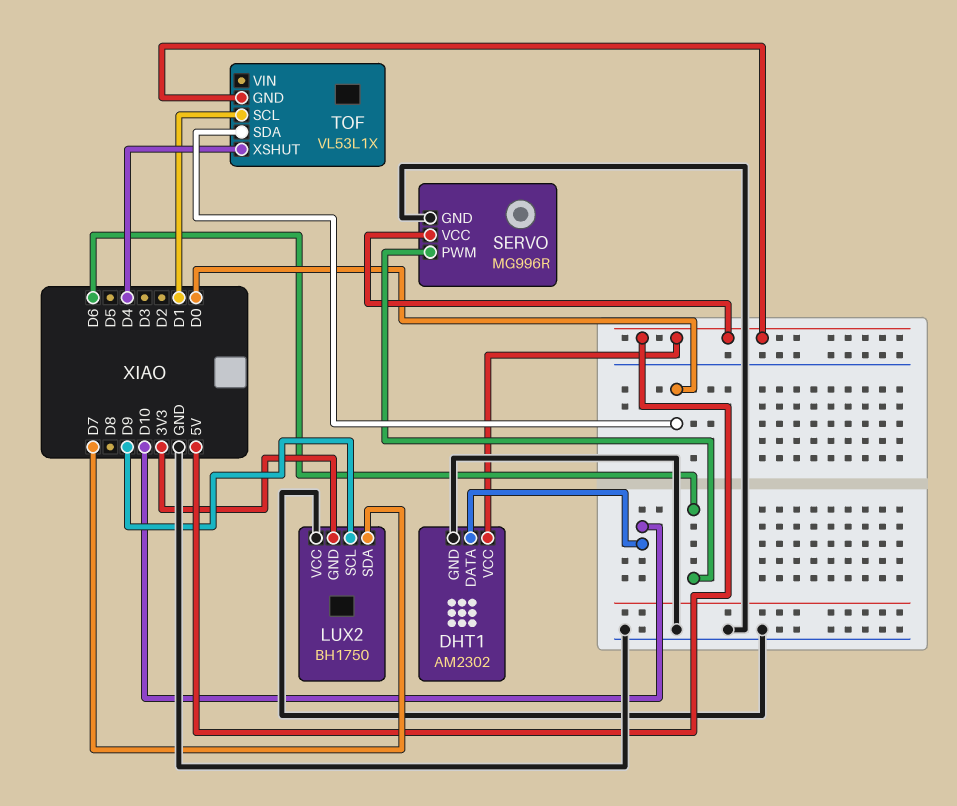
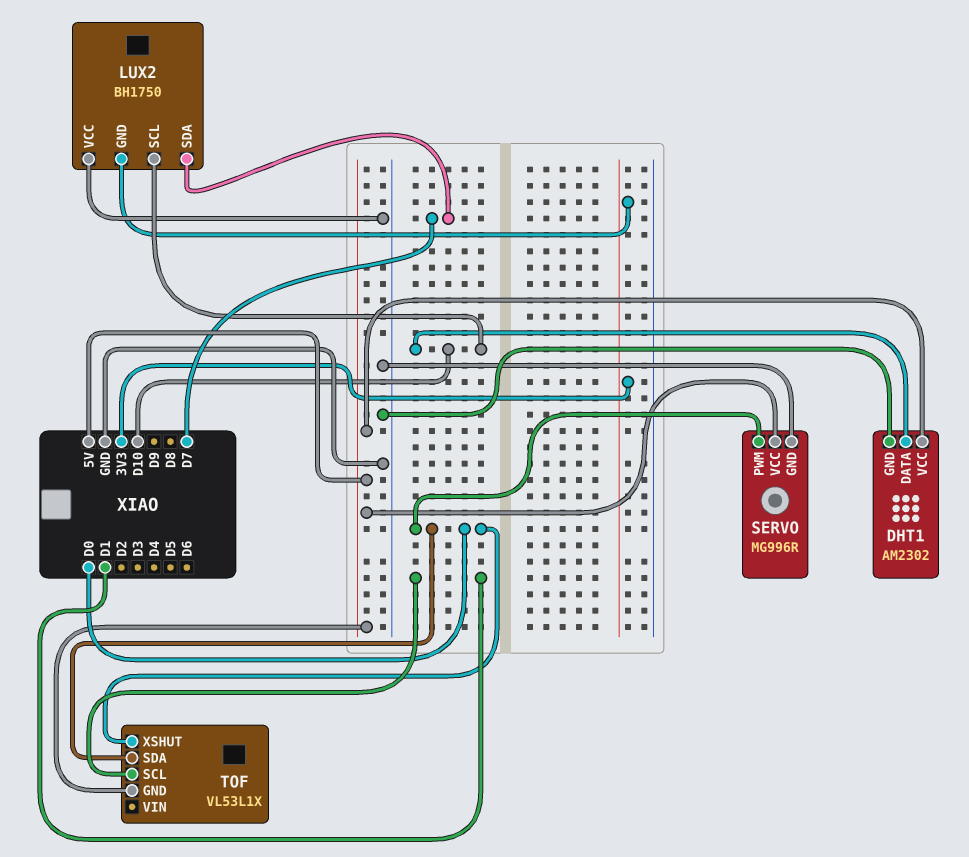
LUX2 pin SCL: D9 -> D10
SERVO pin PWM: D6 -> D0
TOF pin XSHUT: D4 -> D0

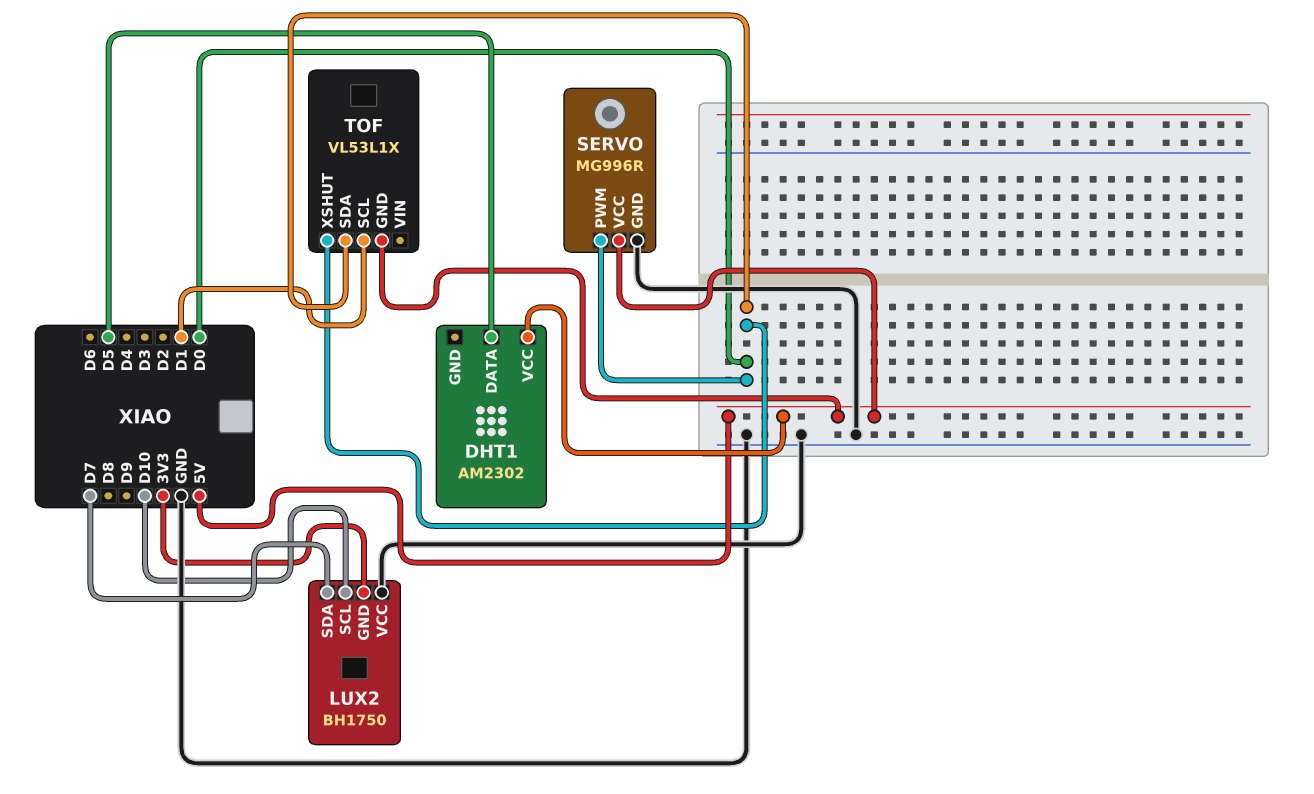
DHT1 pin DATA: D10 -> D5
DHT1 pin GND: GND -> none

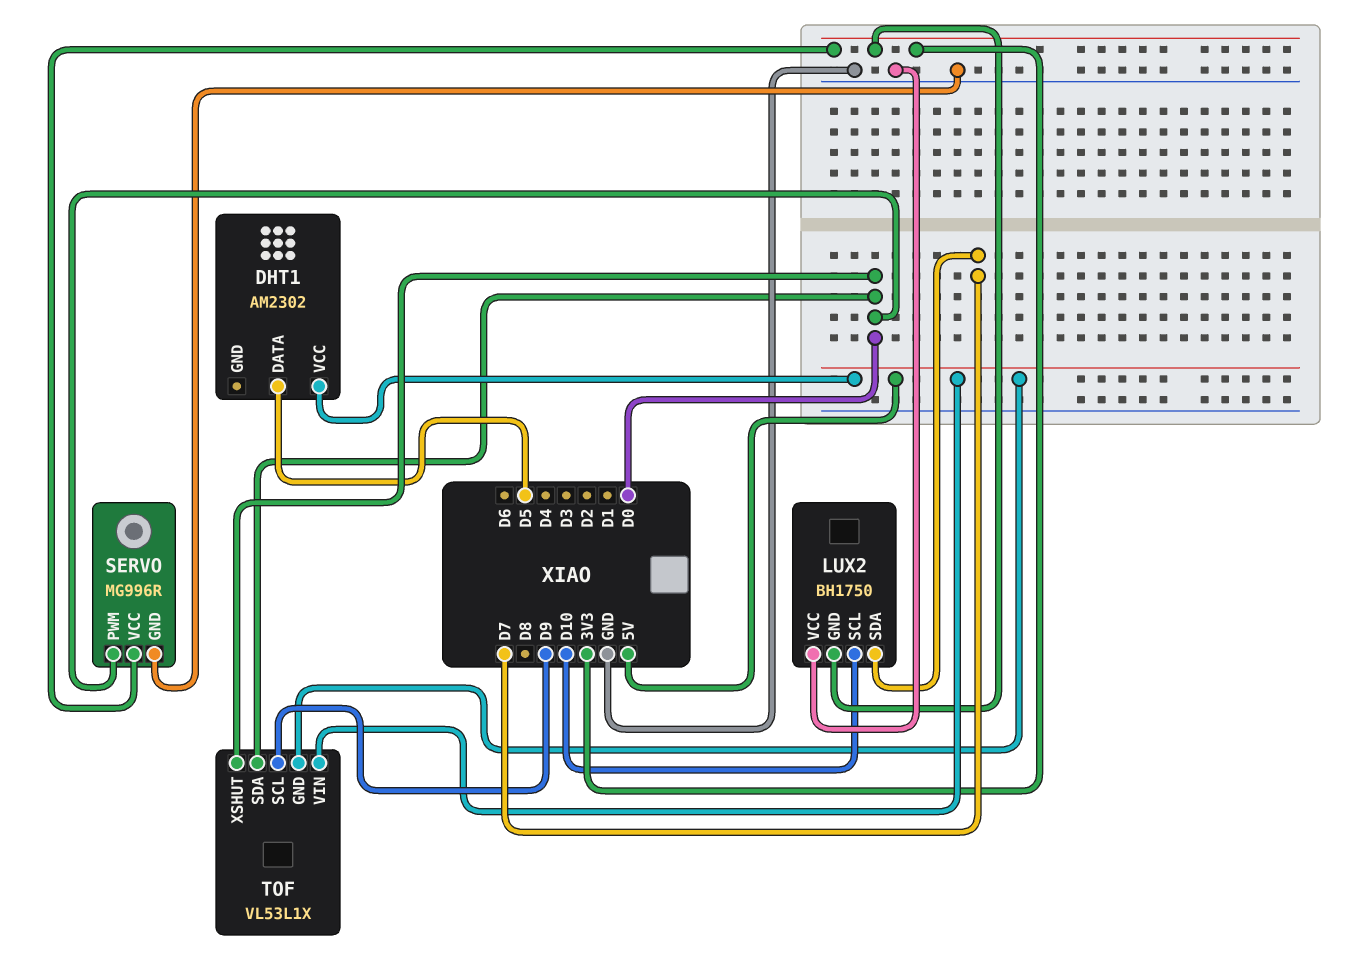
SERVO pin VCC: 5V -> 3V3
TOF pin SCL: D1 -> D9
TOF pin VIN: none -> 5V

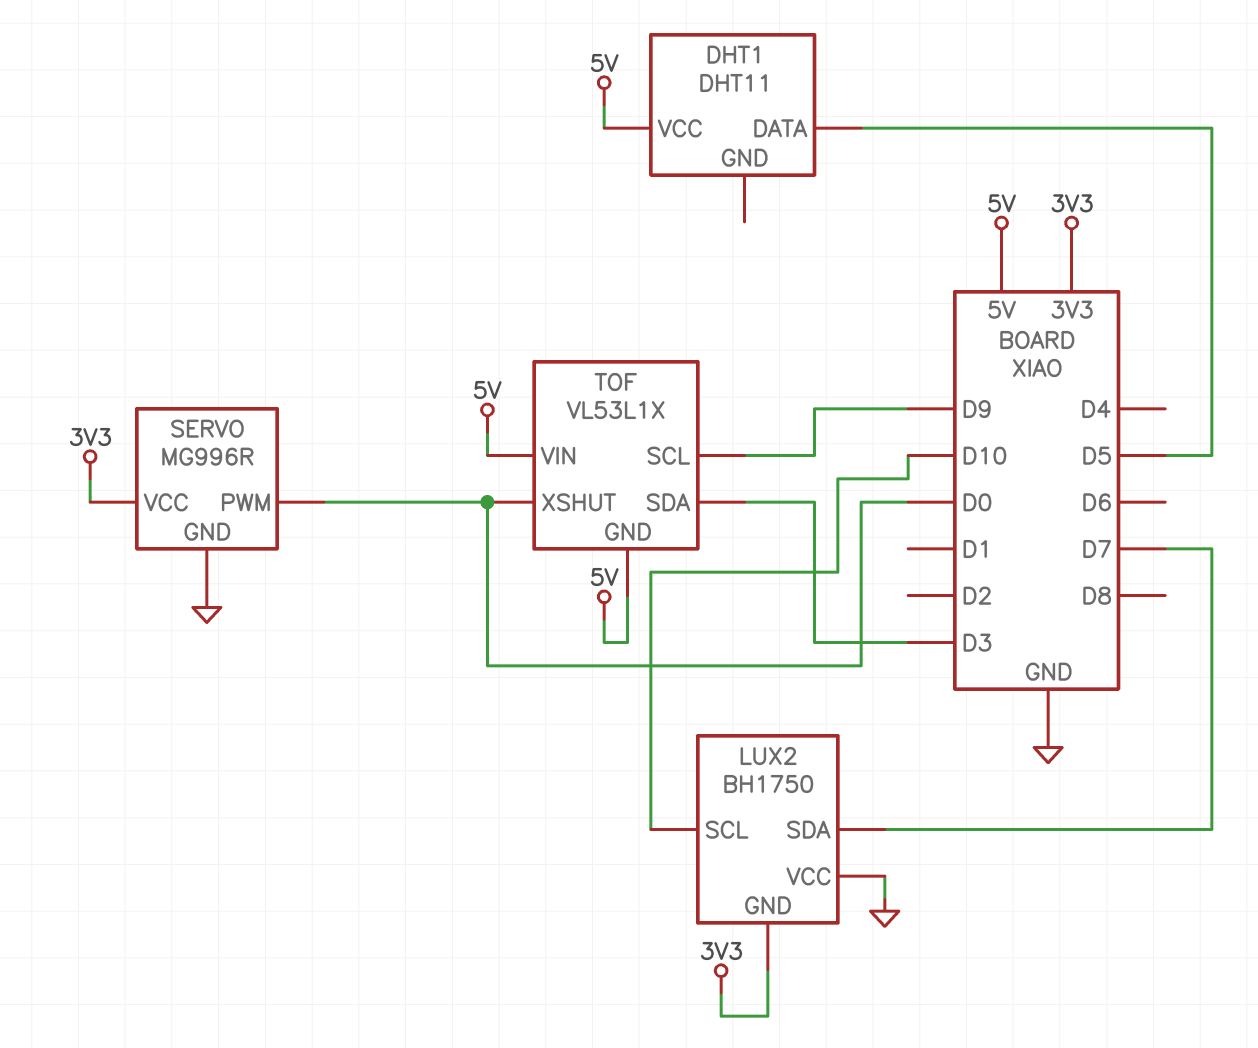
DHT1: AM2302 -> DHT11
TOF pin SDA: D0 -> D3

